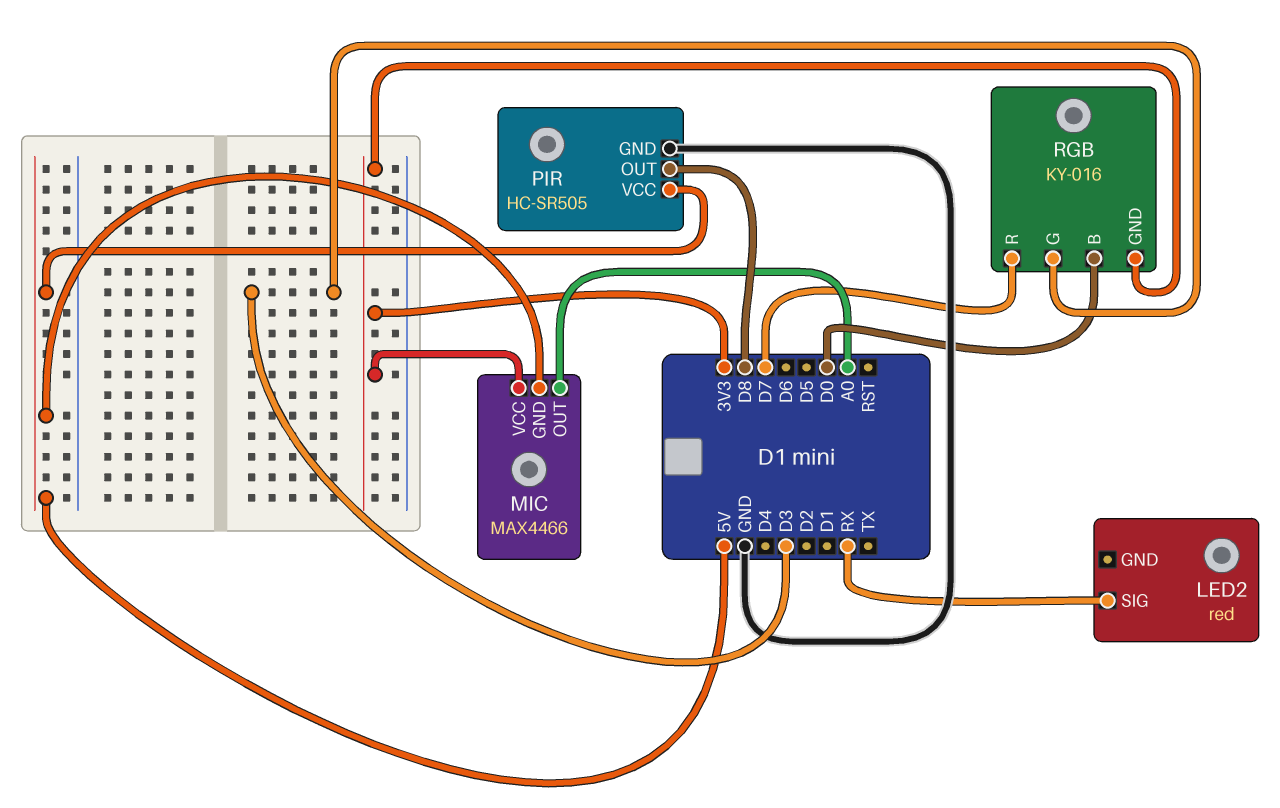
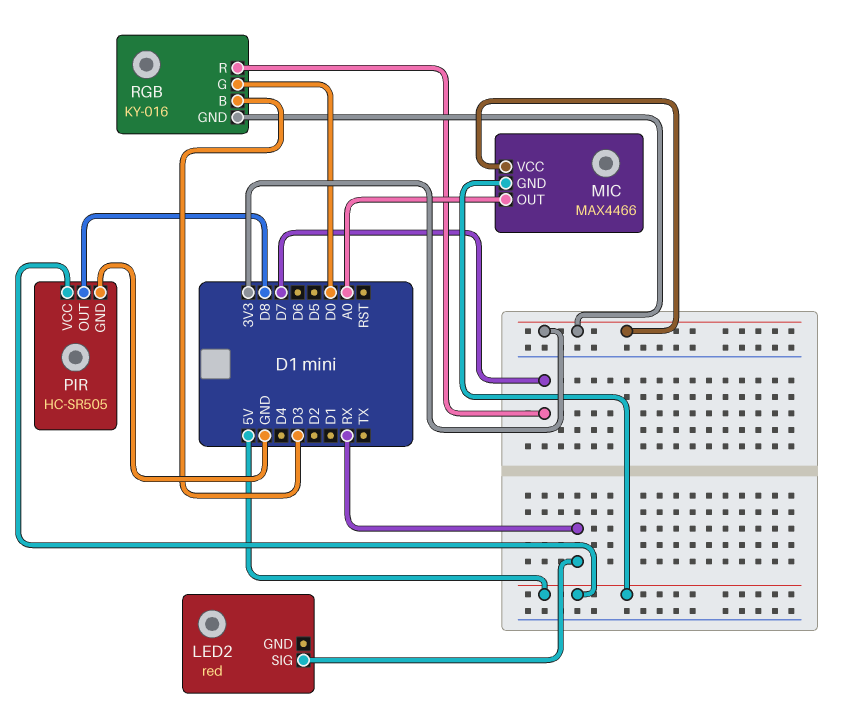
RGB pin B: D0 -> D3
RGB pin G: D3 -> D0

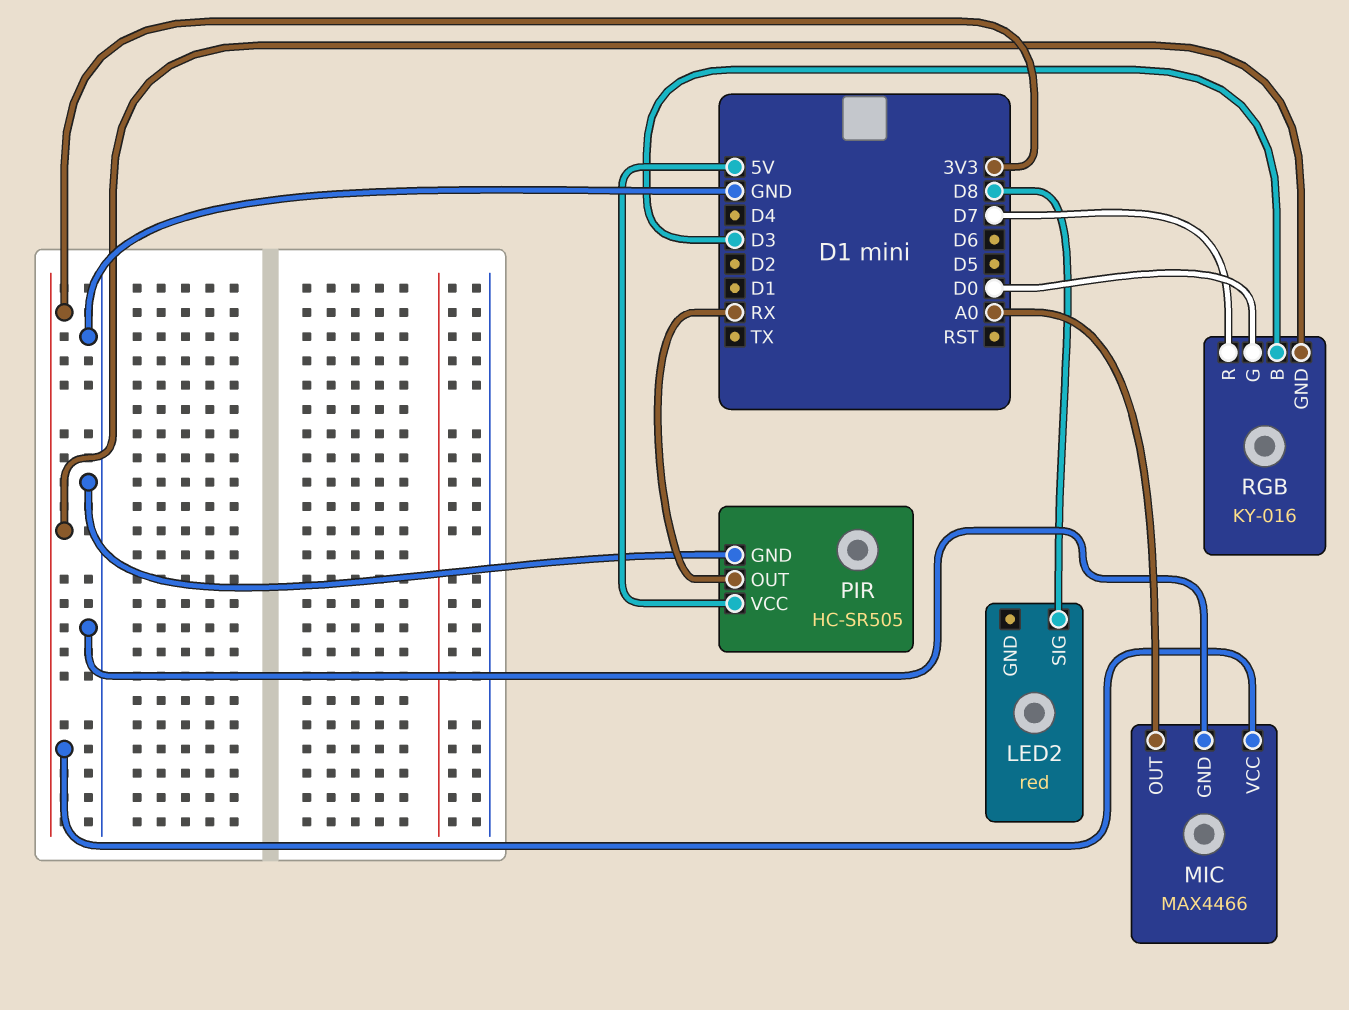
LED2 pin SIG: RX -> D8
MIC pin GND: 5V -> GND
PIR pin OUT: D8 -> RX

